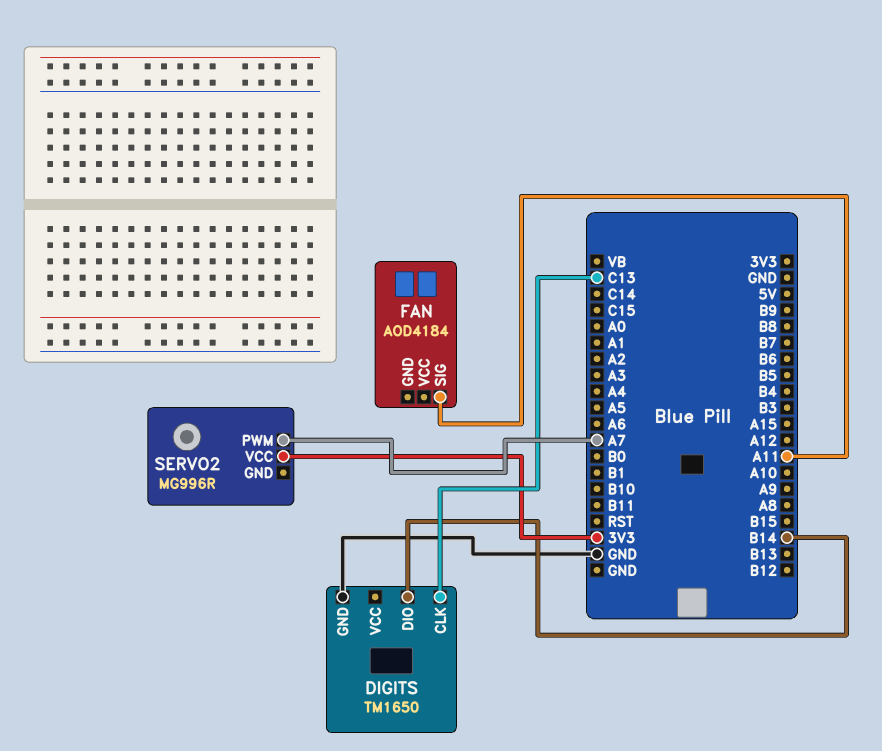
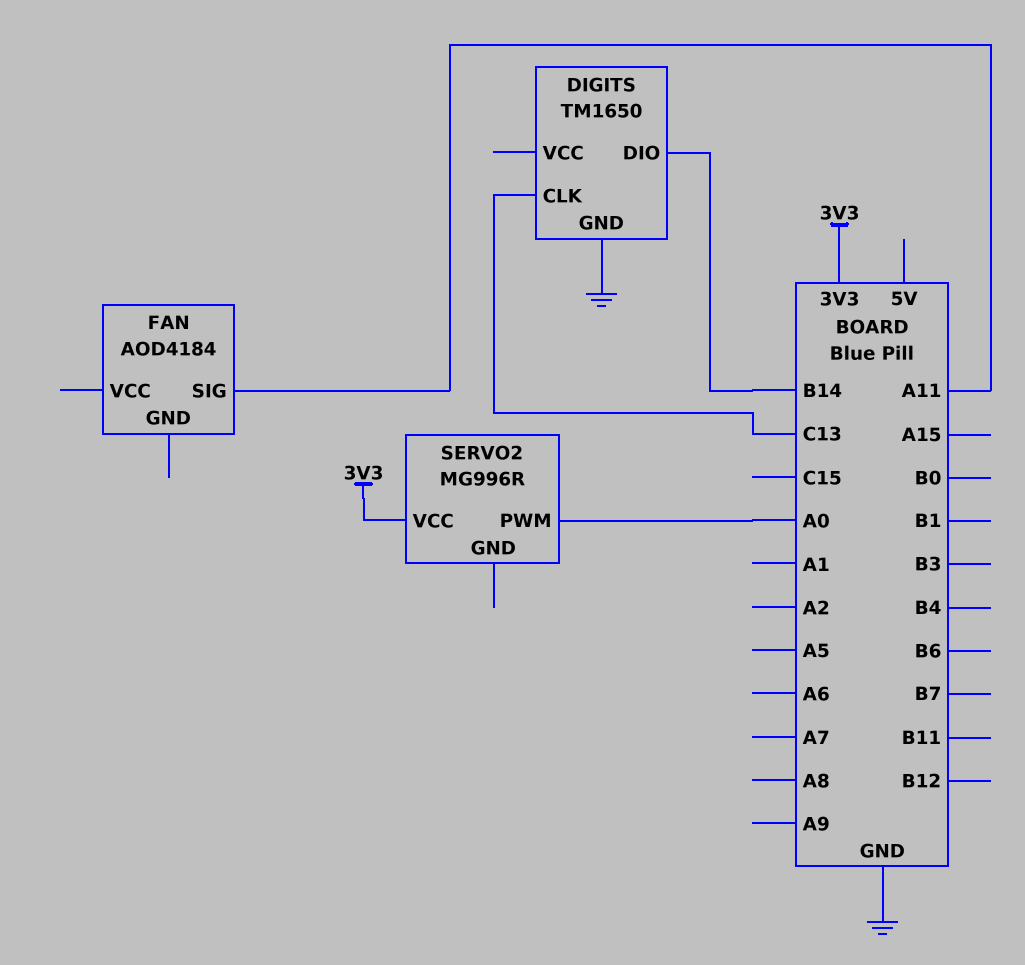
SERVO2 pin PWM: A7 -> A0

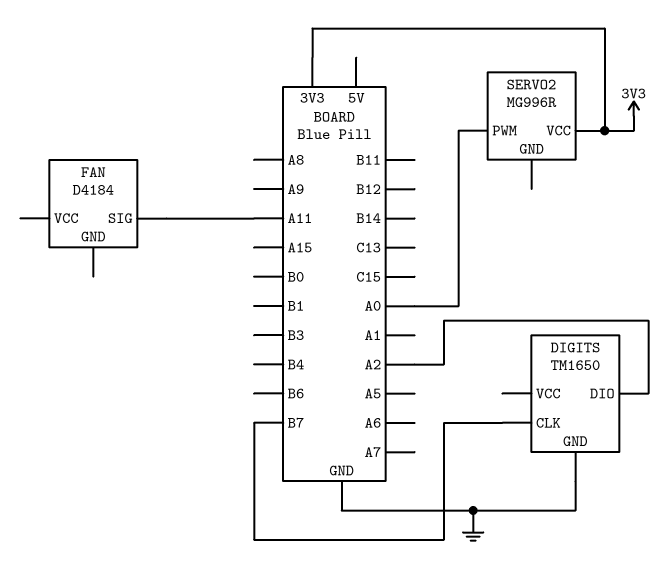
DIGITS pin CLK: C13 -> B7
DIGITS pin DIO: B14 -> A2
FAN: AOD4184 -> D4184

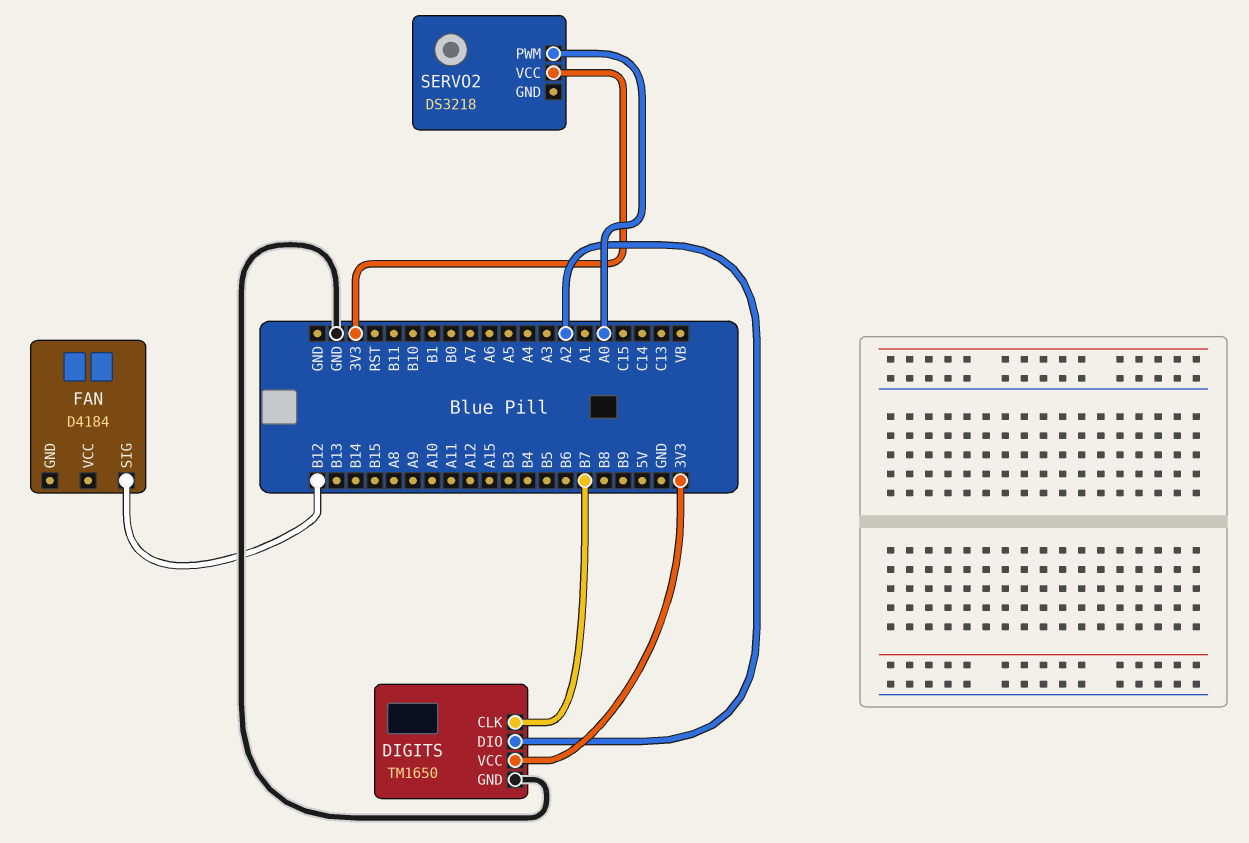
DIGITS pin VCC: none -> 3V3
FAN pin SIG: A11 -> B12
SERVO2: MG996R -> DS3218

